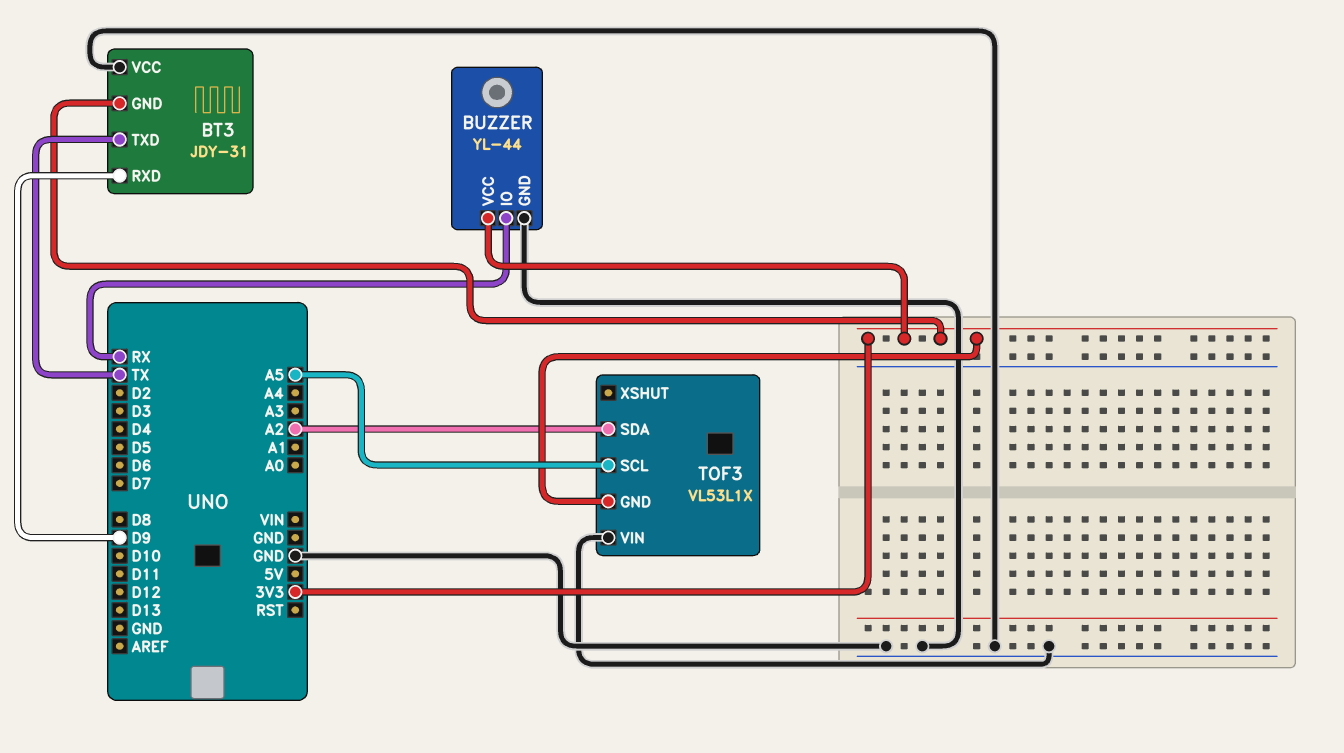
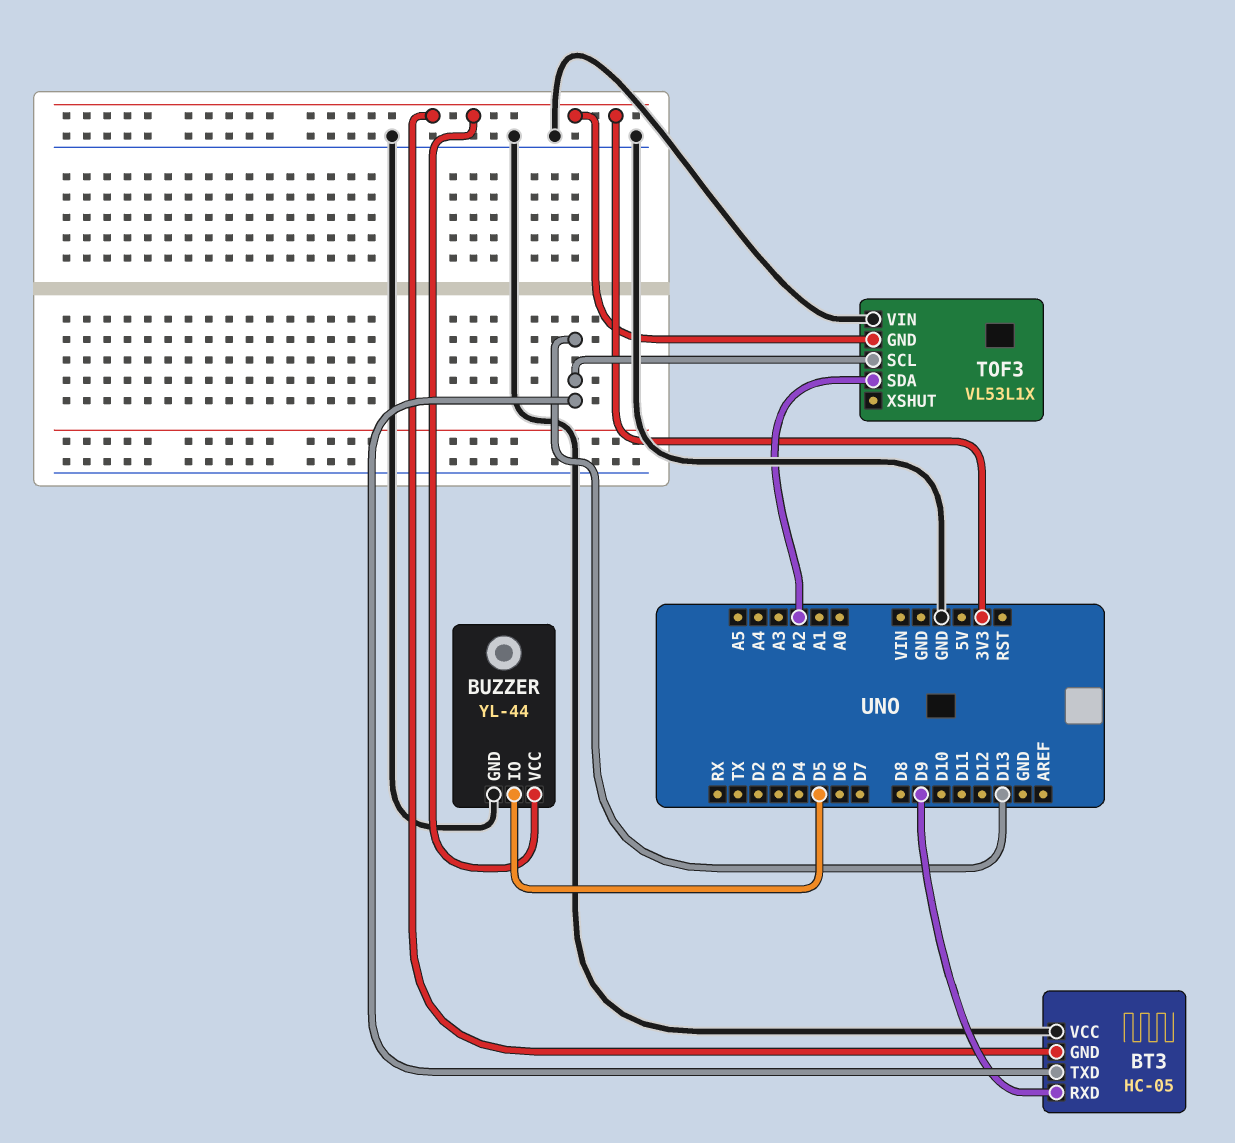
BT3: JDY-31 -> HC-05
BT3 pin TXD: TX -> D13
BUZZER pin IO: RX -> D5
TOF3 pin SCL: A5 -> D13

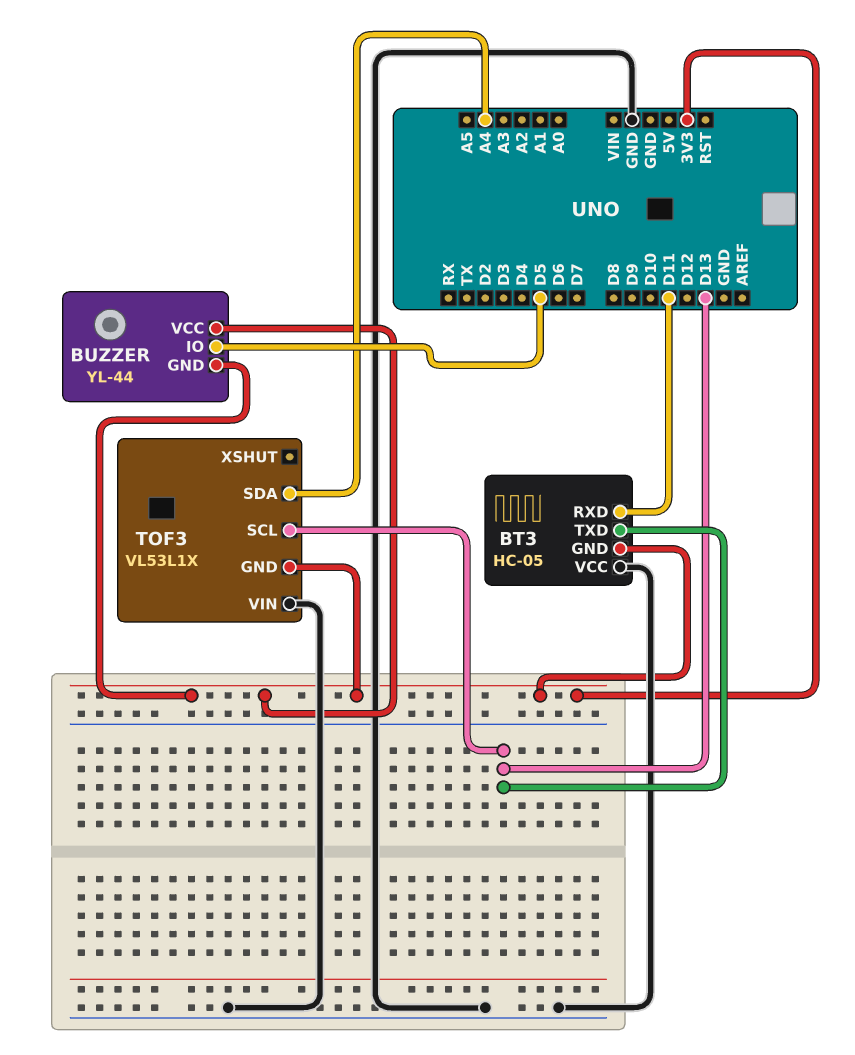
BT3 pin RXD: D9 -> D11
BUZZER pin GND: GND -> 3V3
TOF3 pin SDA: A2 -> A4

